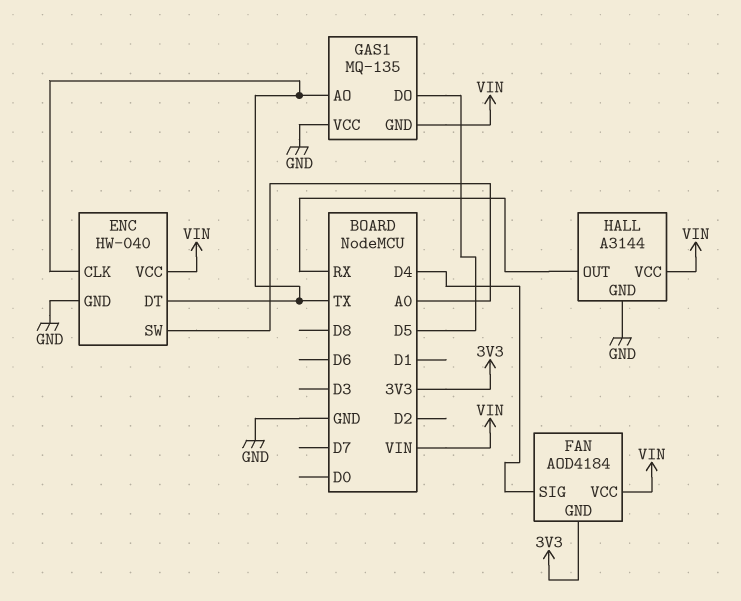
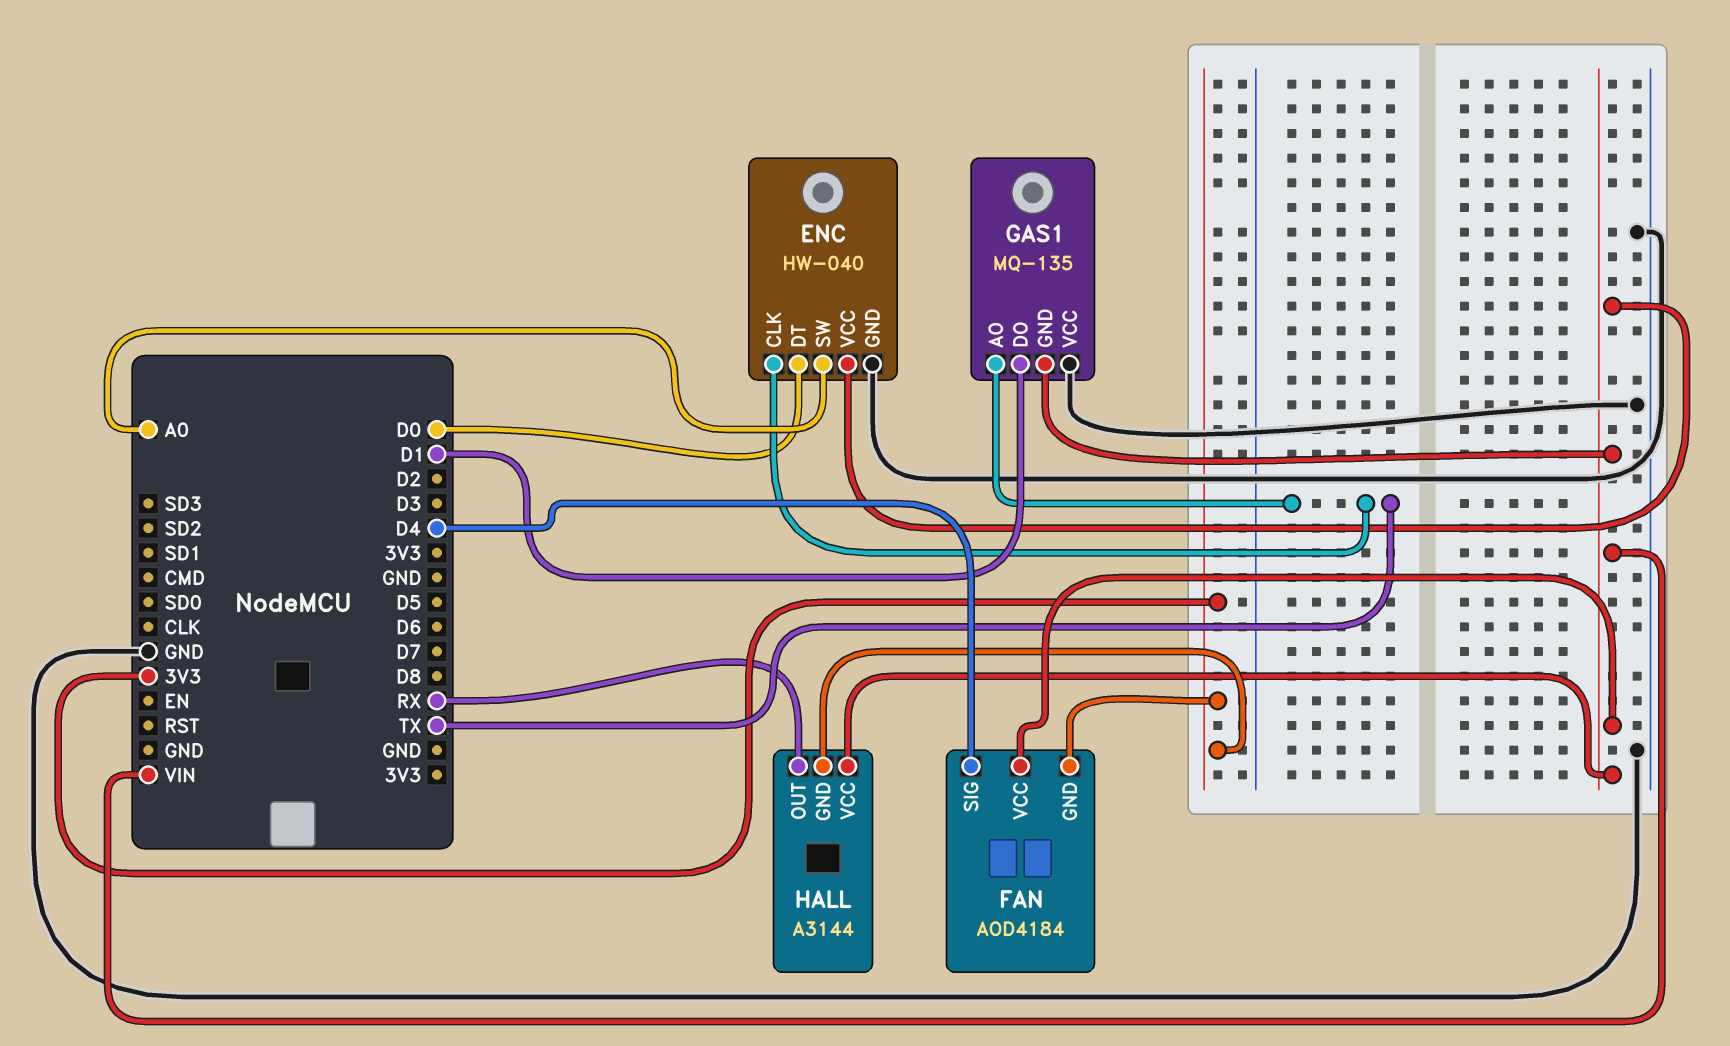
ENC pin DT: TX -> D0
GAS1 pin DO: D5 -> D1
HALL pin GND: GND -> 3V3

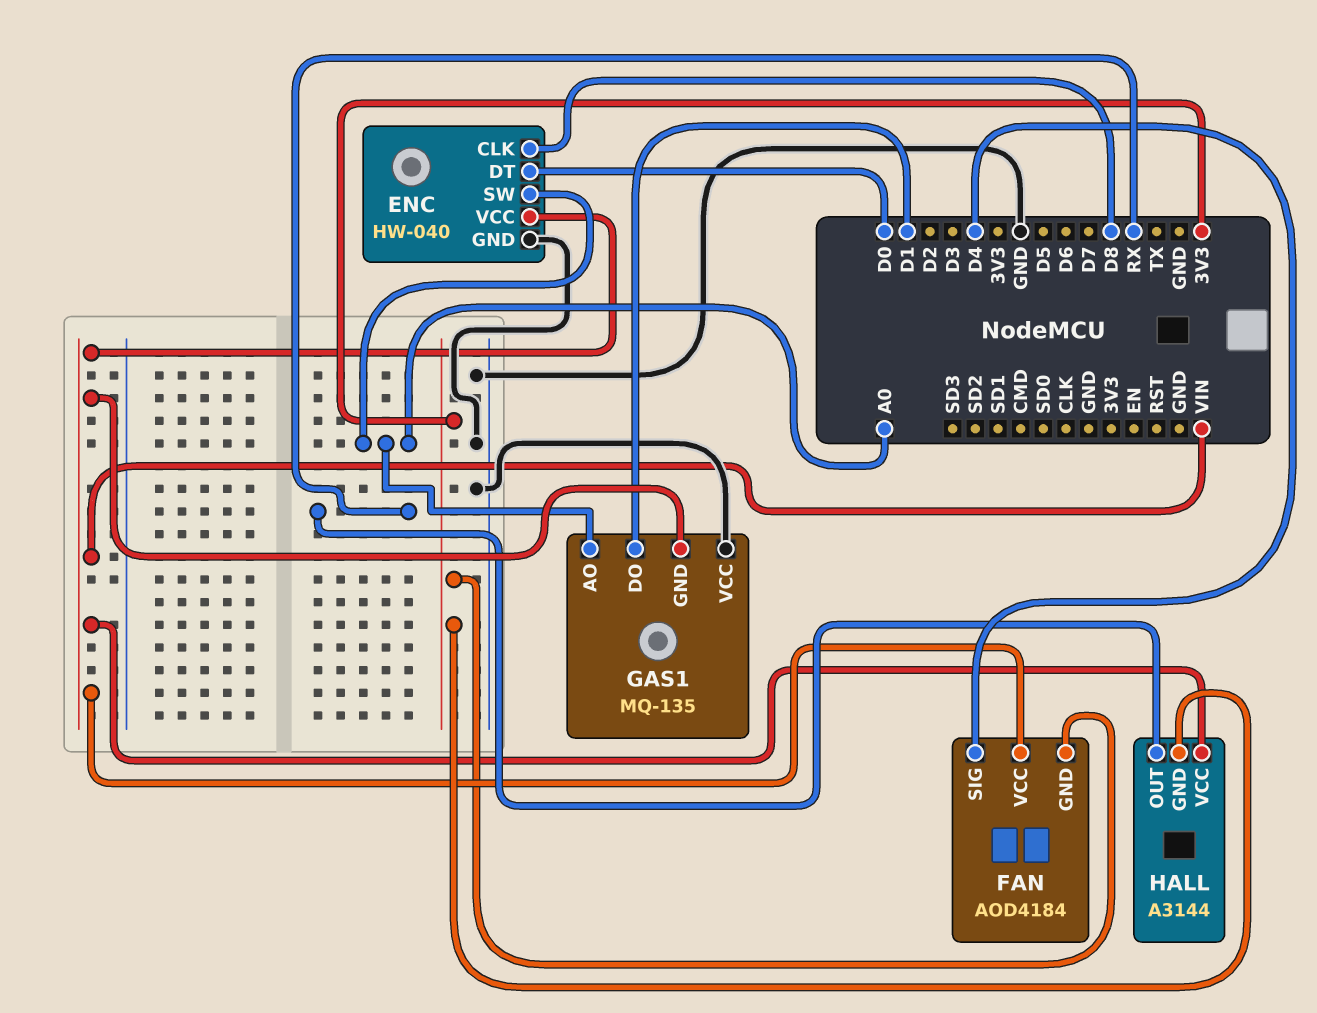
ENC pin CLK: TX -> D8
GAS1 pin AO: TX -> A0

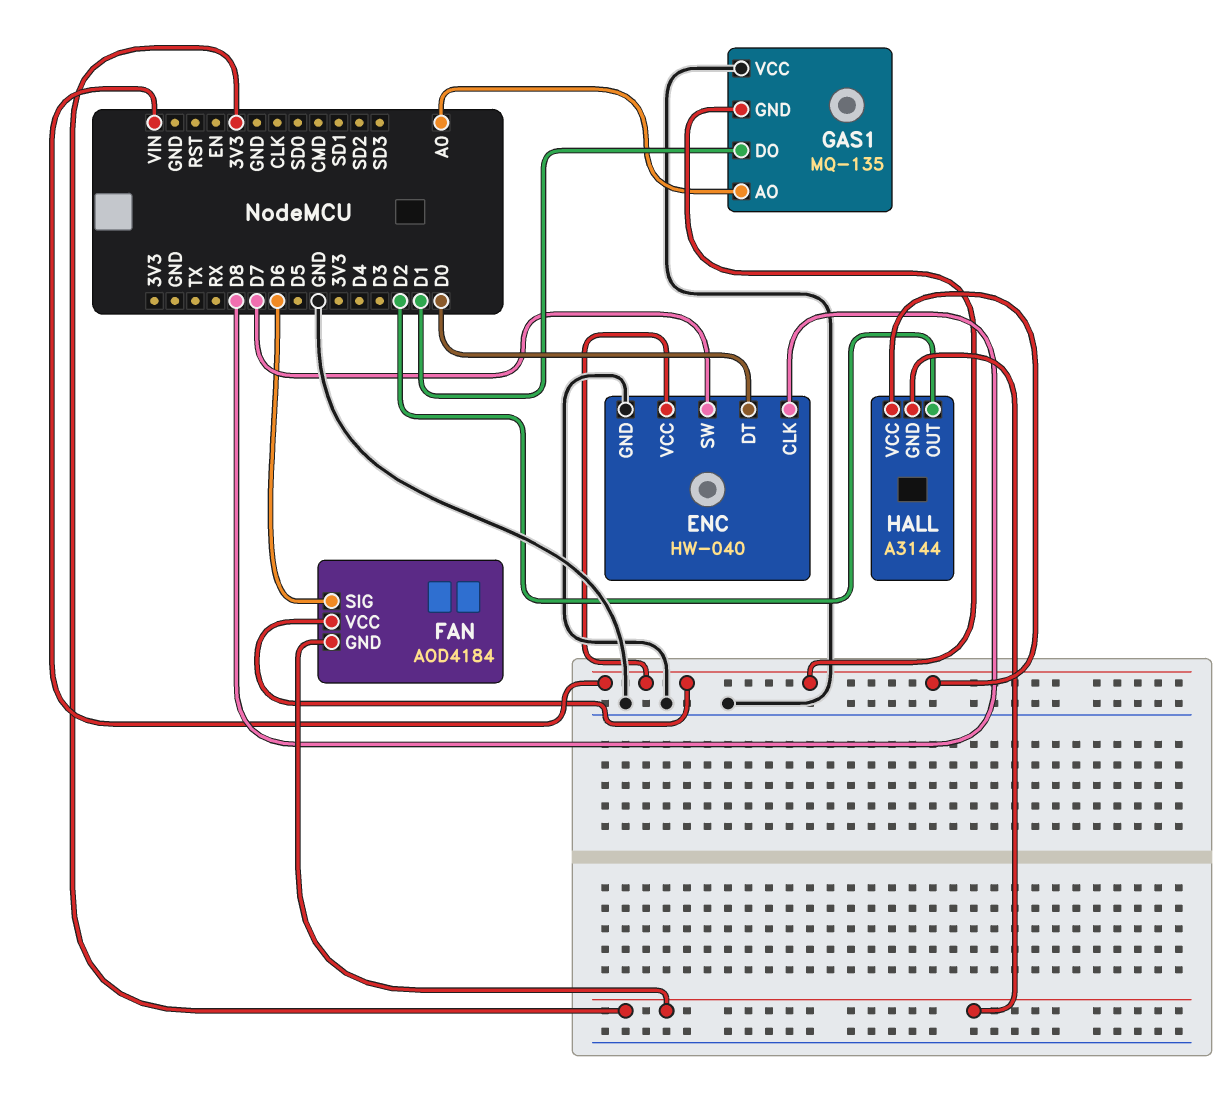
ENC pin SW: A0 -> D7
FAN pin SIG: D4 -> D6
HALL pin OUT: RX -> D2

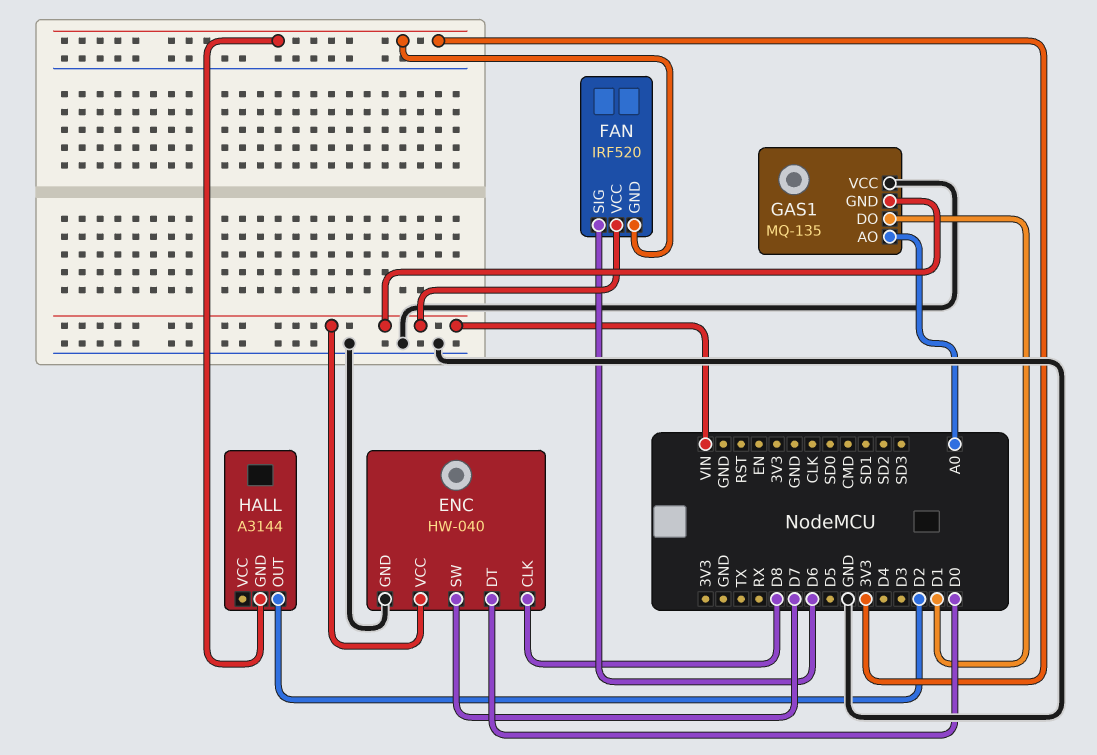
FAN: AOD4184 -> IRF520
HALL pin VCC: VIN -> none

